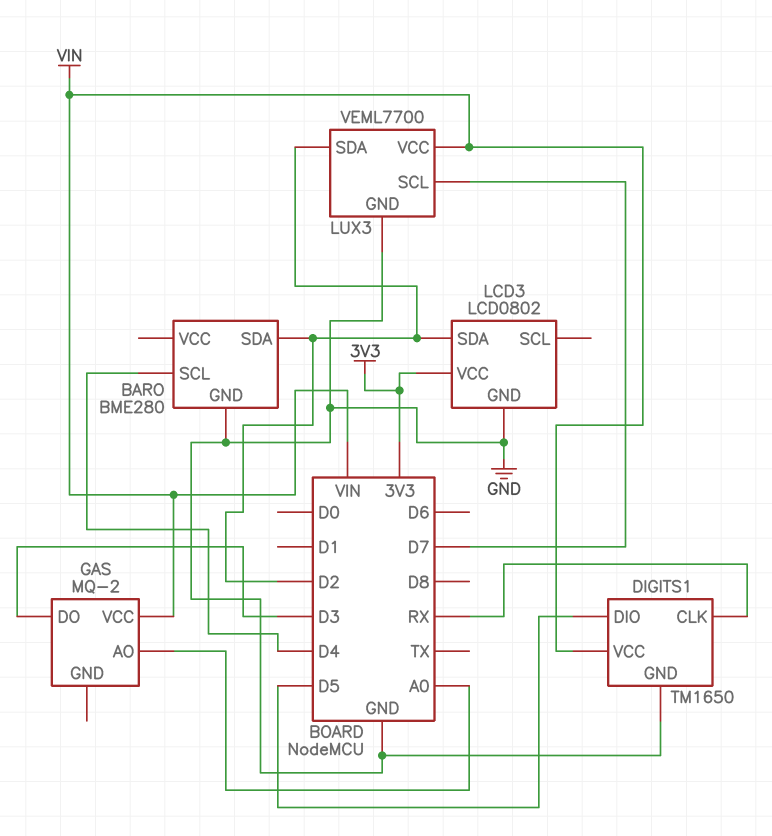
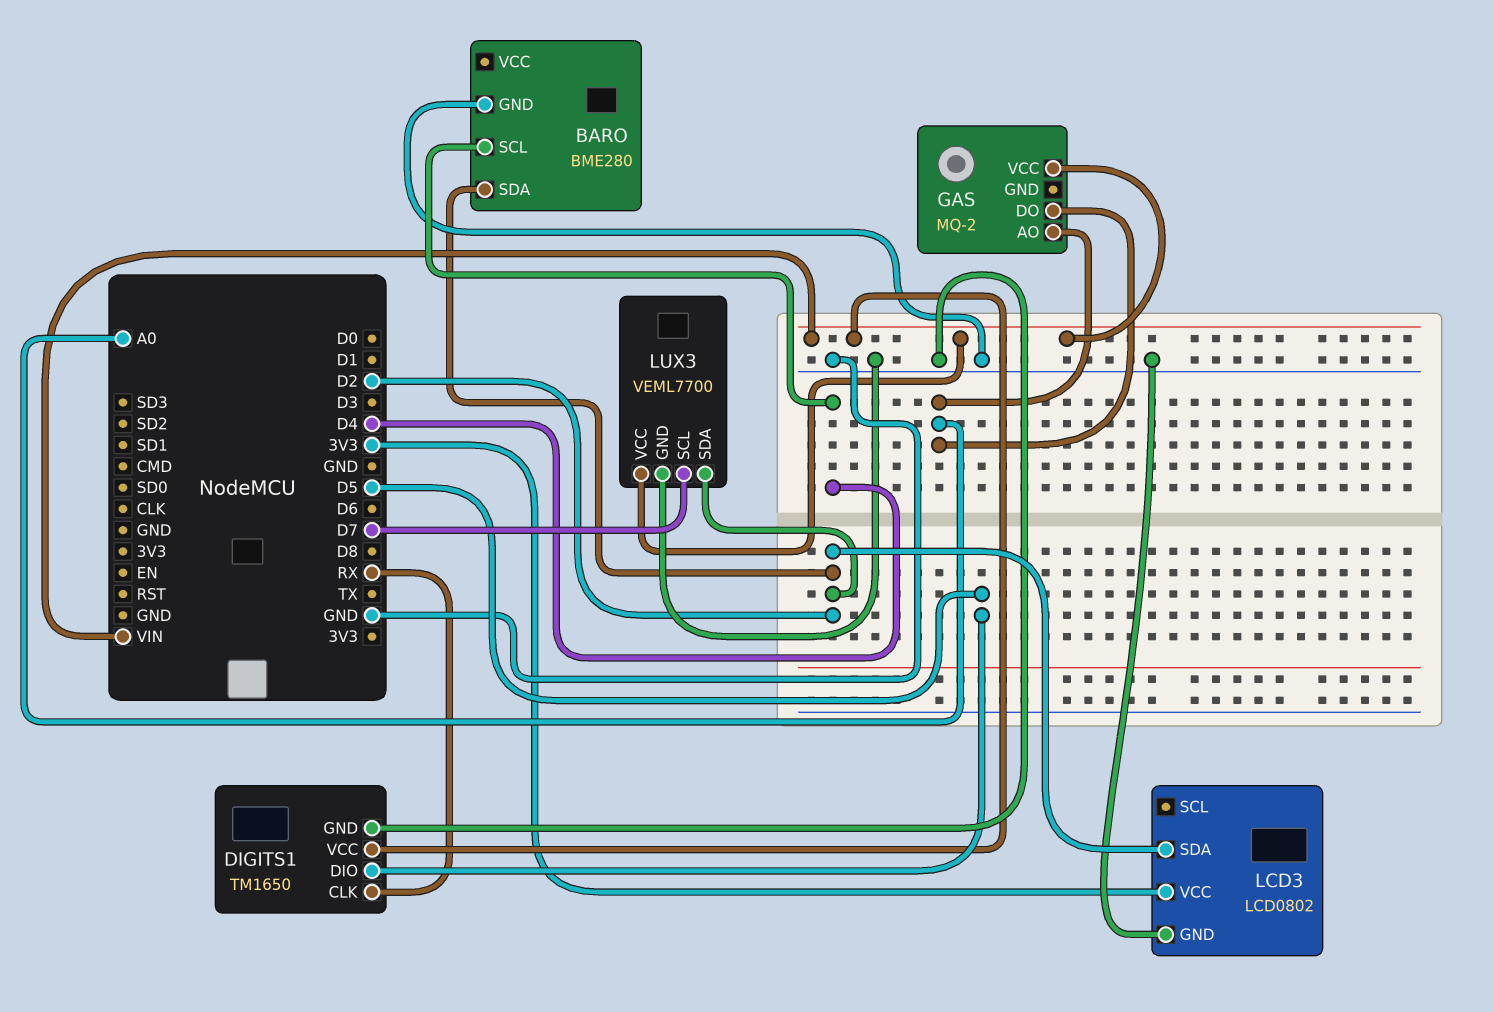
GAS pin DO: D3 -> A0

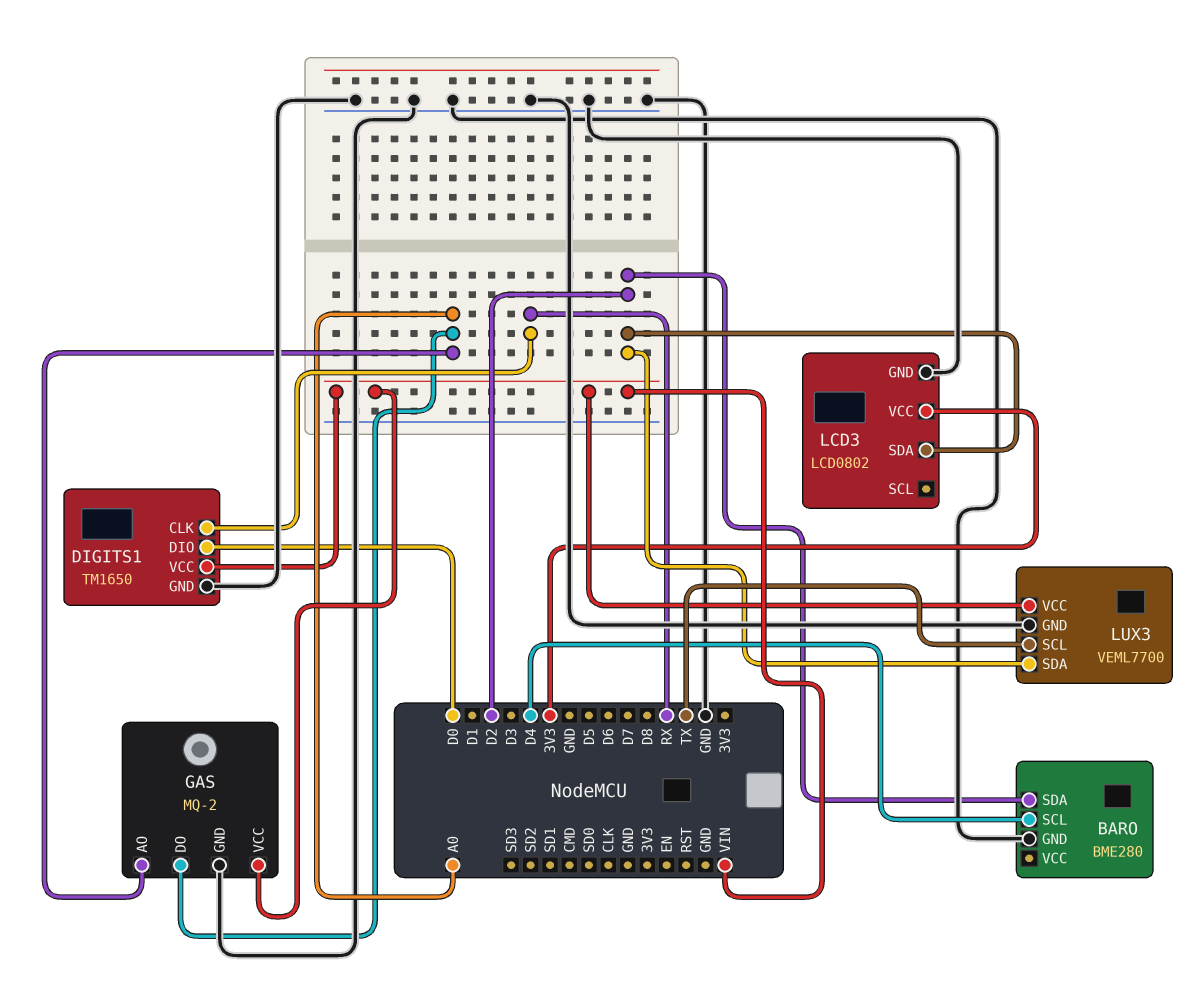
DIGITS1 pin DIO: D5 -> D0
GAS pin GND: none -> GND
LUX3 pin SCL: D7 -> TX

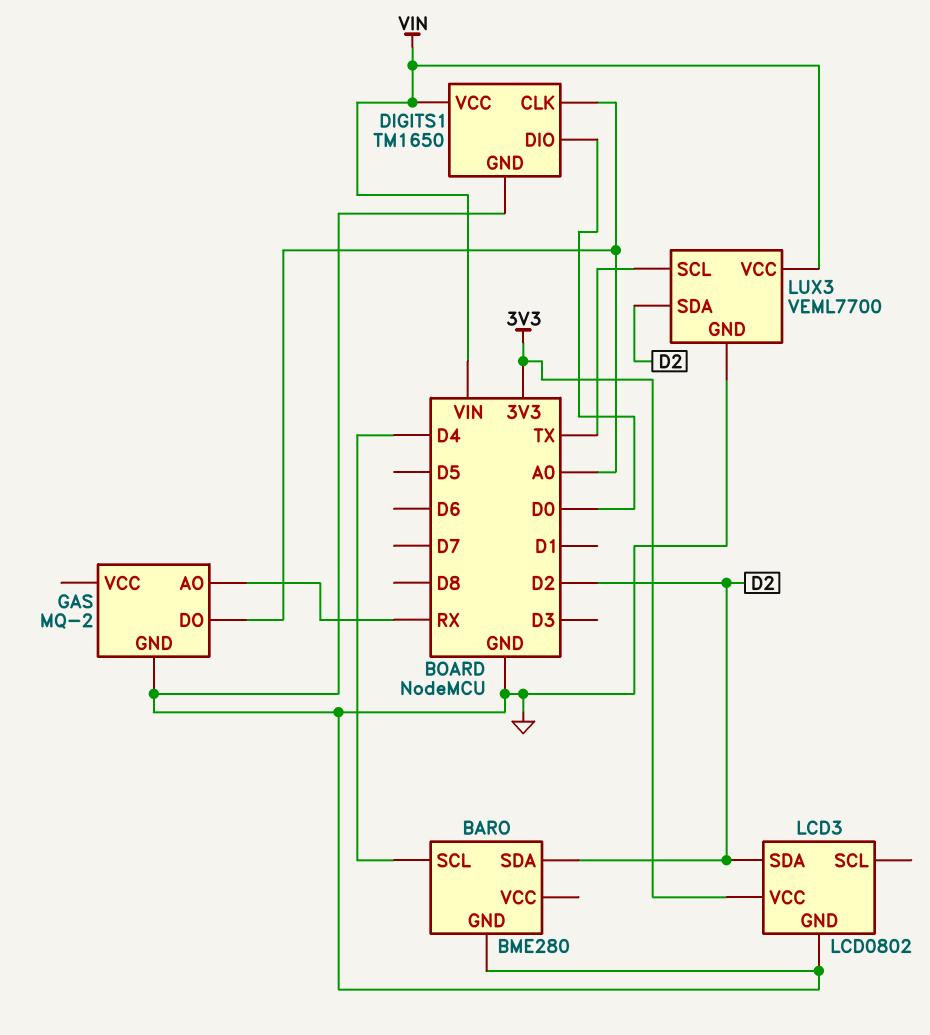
DIGITS1 pin CLK: RX -> A0
GAS pin AO: A0 -> RX
GAS pin VCC: VIN -> none

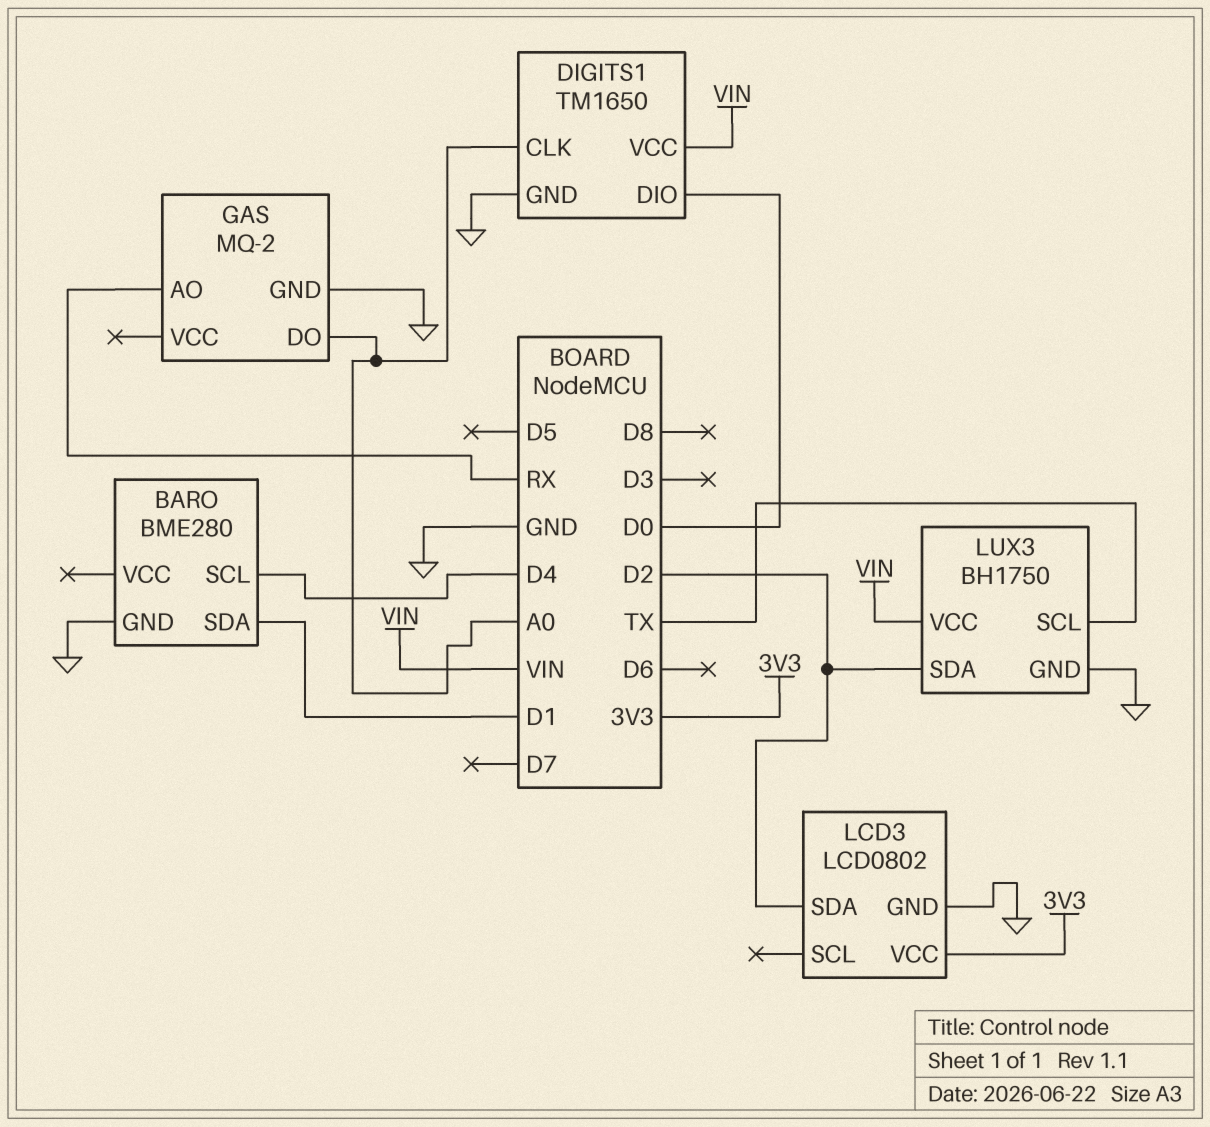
BARO pin SDA: D2 -> D1
LUX3: VEML7700 -> BH1750

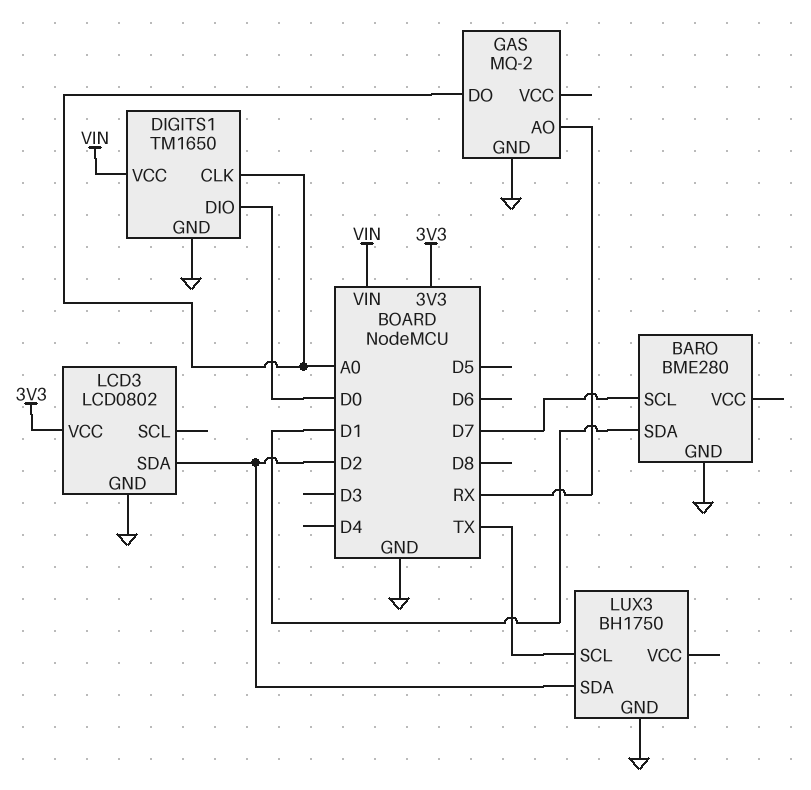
BARO pin SCL: D4 -> D7
LUX3 pin VCC: VIN -> none

